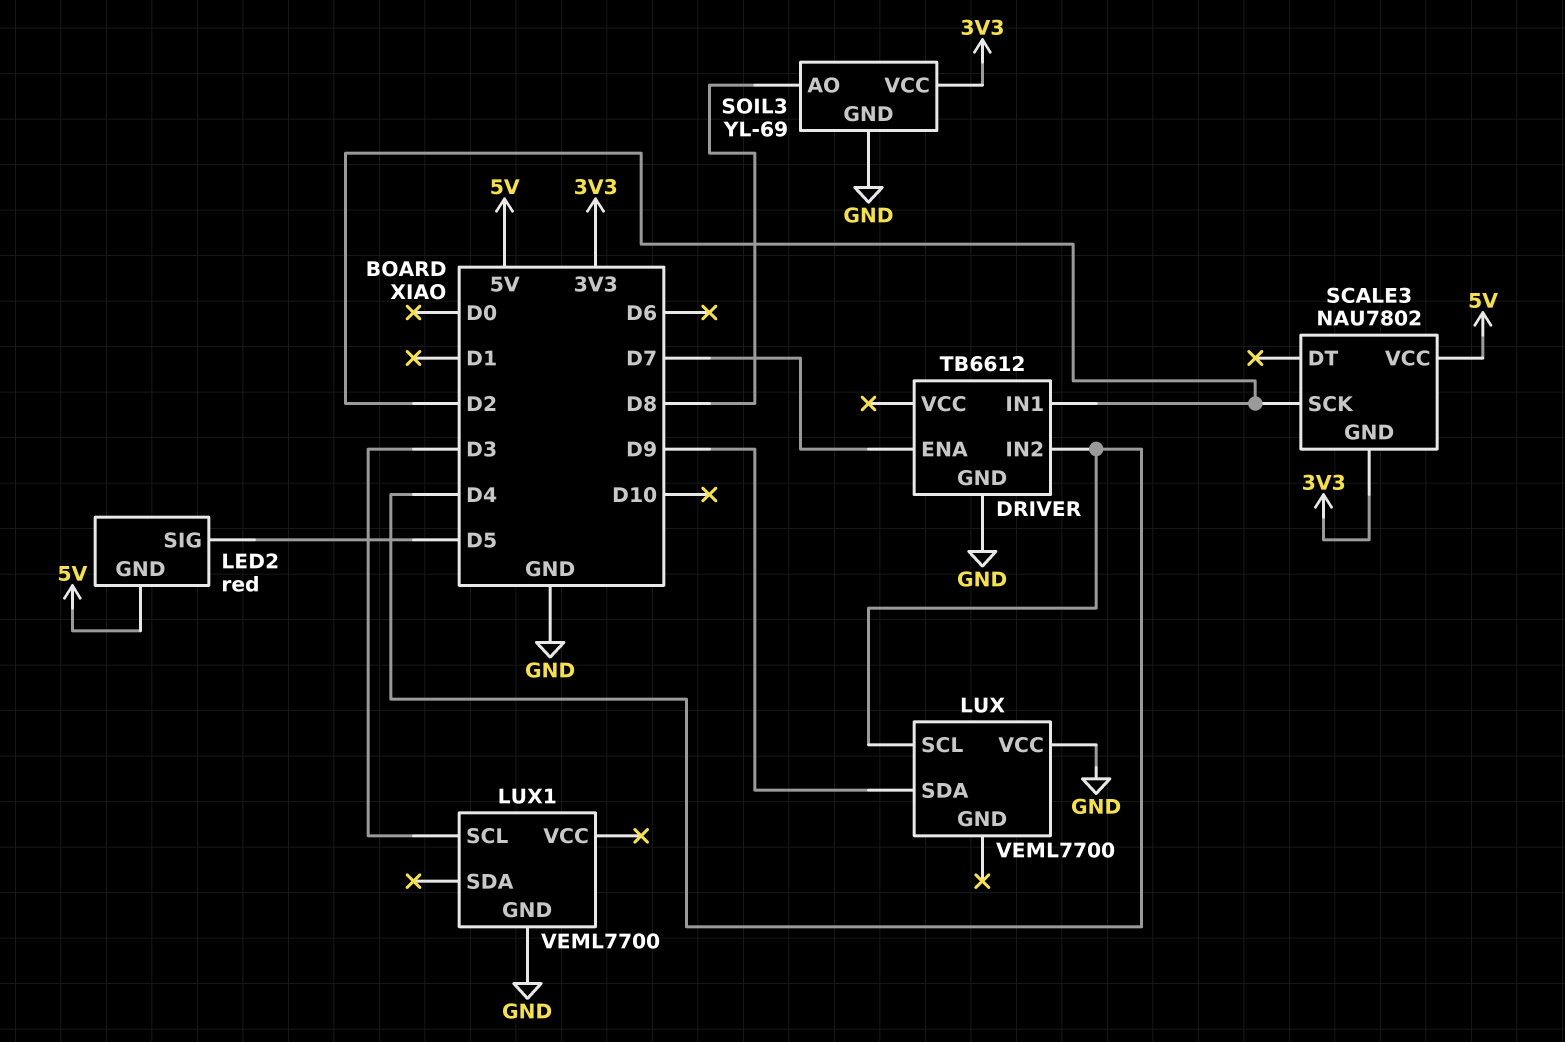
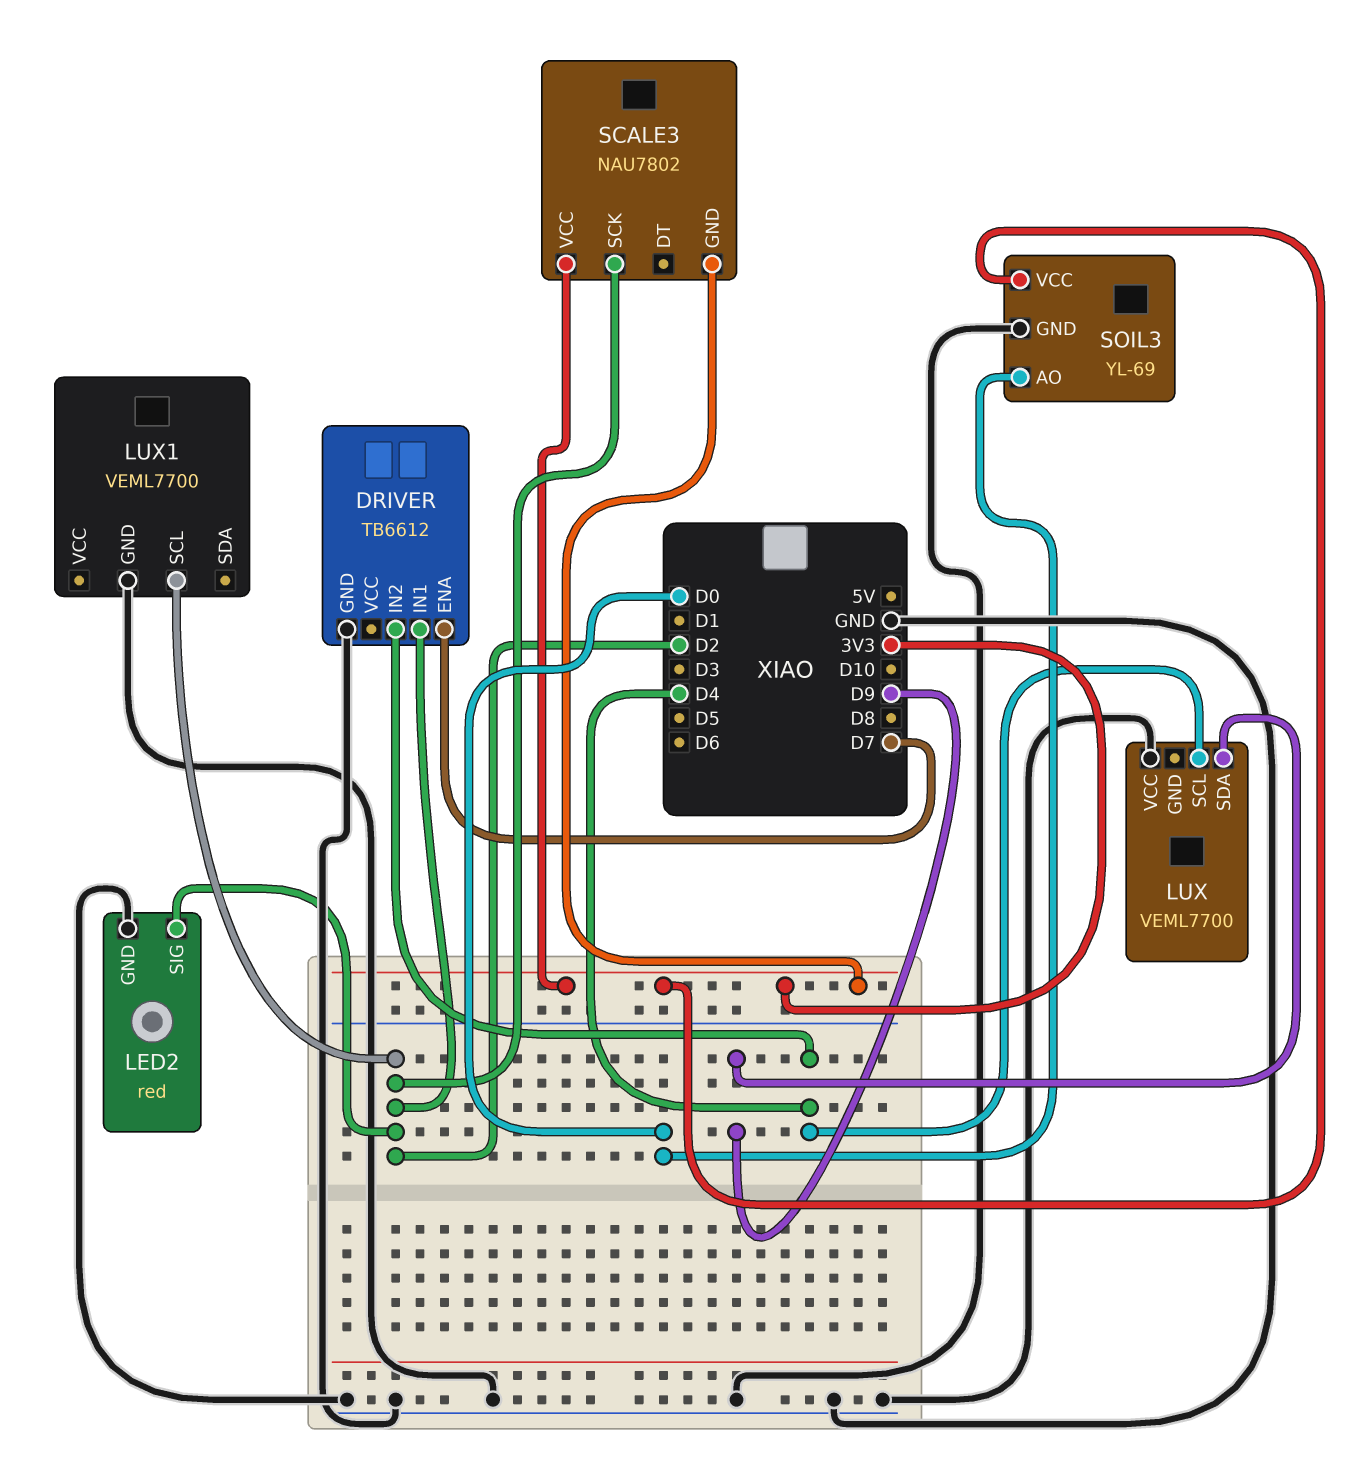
LED2 pin GND: 5V -> GND
LED2 pin SIG: D5 -> D2
LUX1 pin SCL: D3 -> D2
SCALE3 pin VCC: 5V -> 3V3
SOIL3 pin AO: D8 -> D0

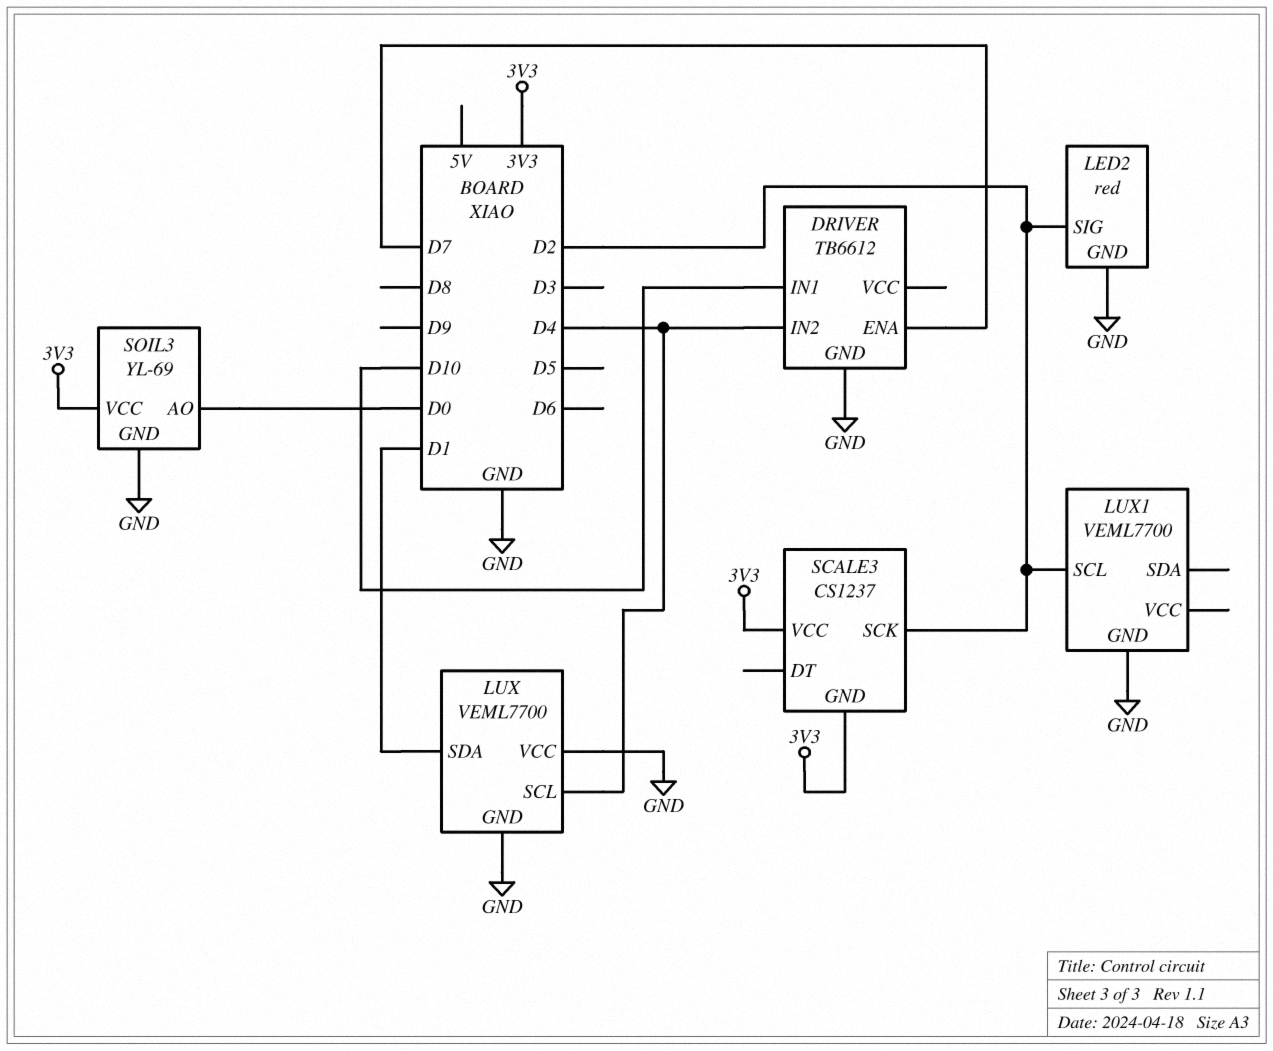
DRIVER pin IN1: D2 -> D10
LUX pin GND: none -> GND
LUX pin SDA: D9 -> D1
SCALE3: NAU7802 -> CS1237

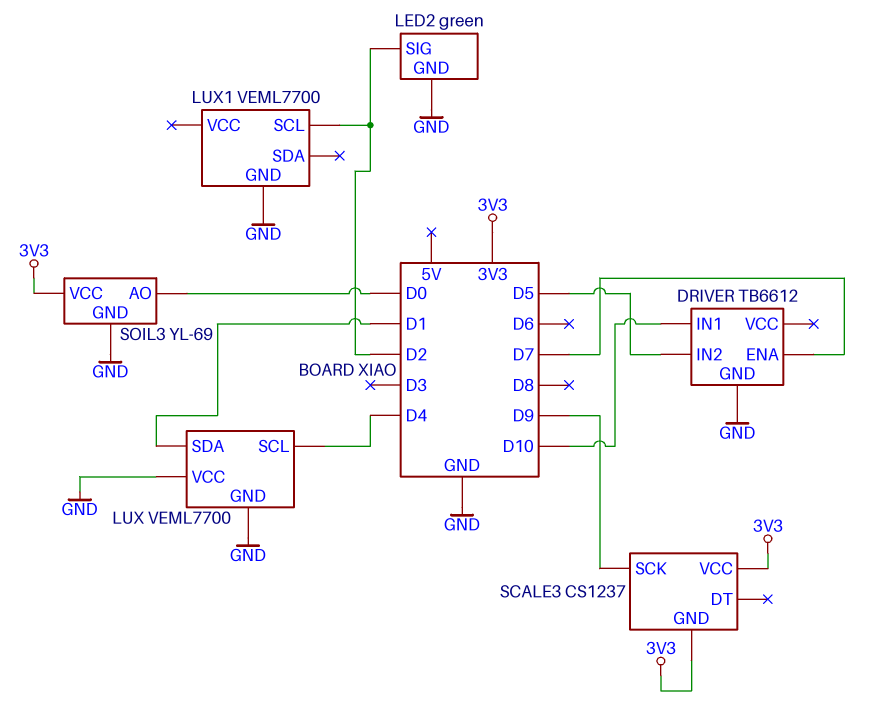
DRIVER pin IN2: D4 -> D5
LED2: red -> green
SCALE3 pin SCK: D2 -> D9

